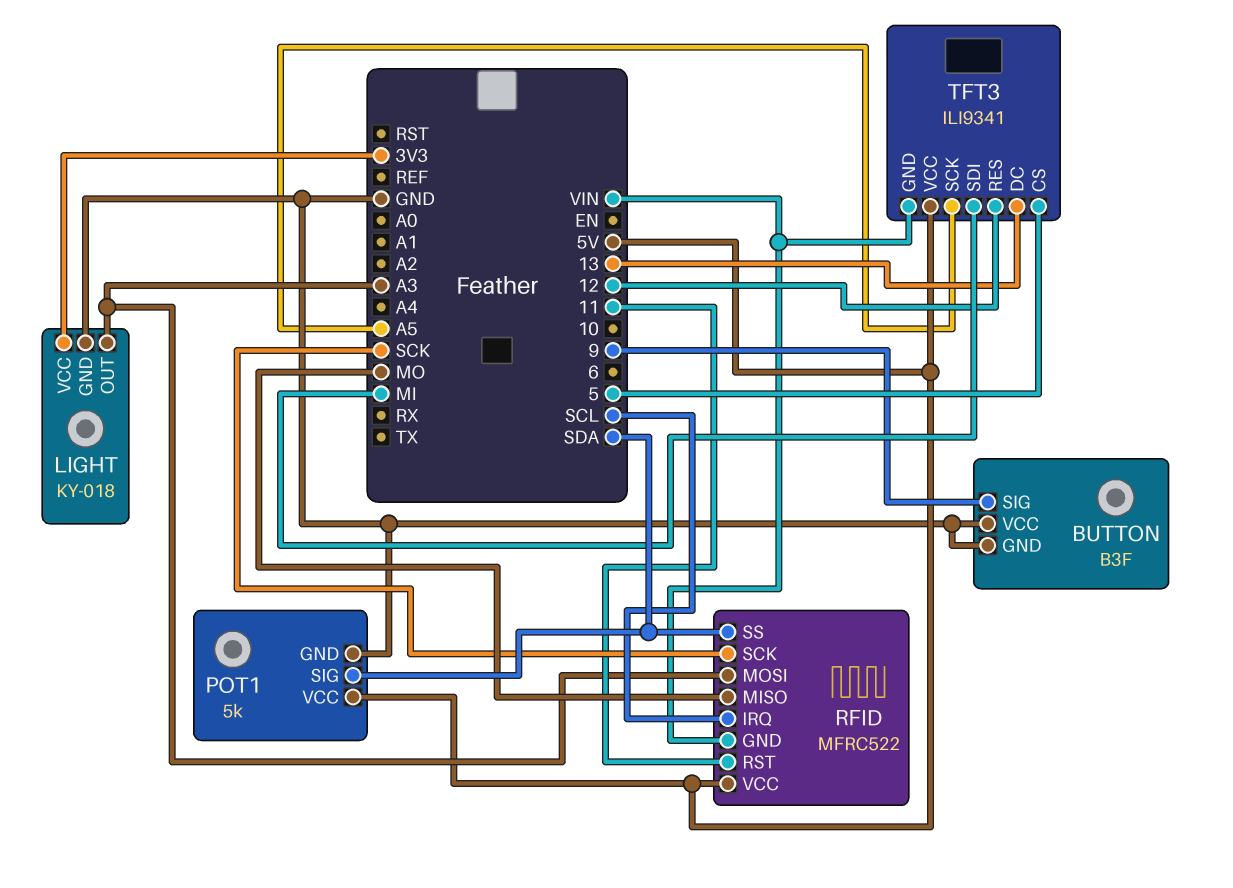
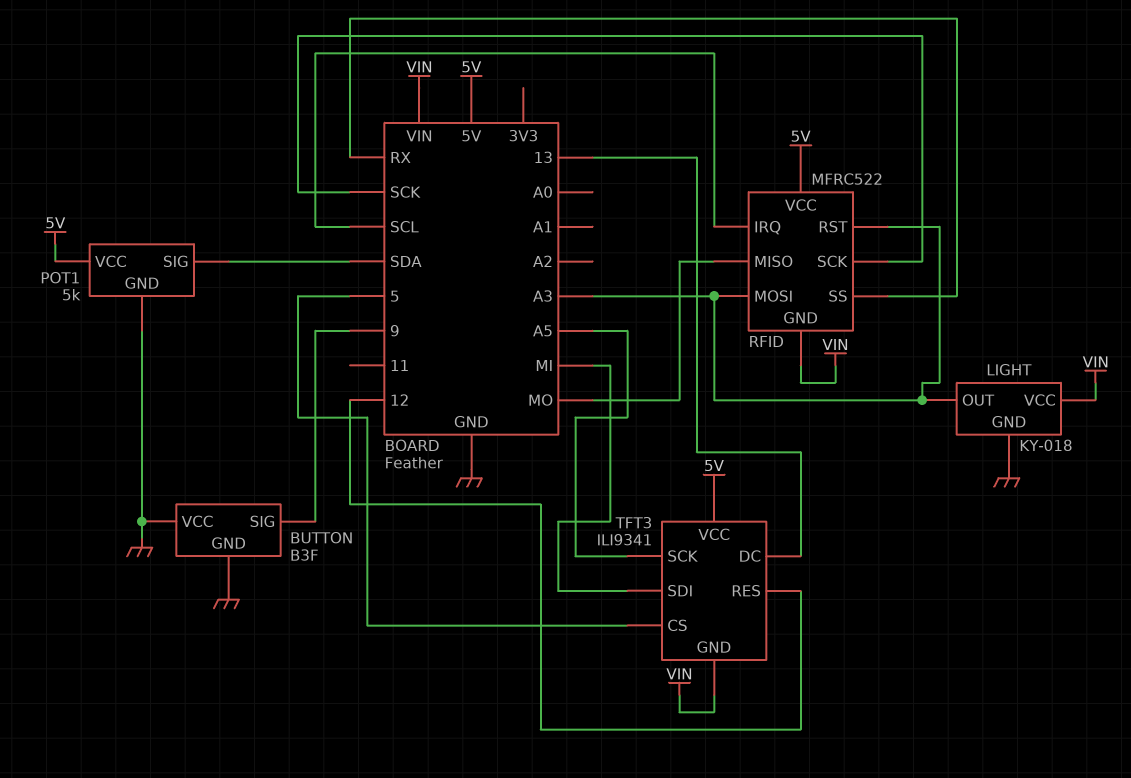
LIGHT pin VCC: 3V3 -> VIN
RFID pin RST: 11 -> A3
RFID pin SS: SDA -> RX

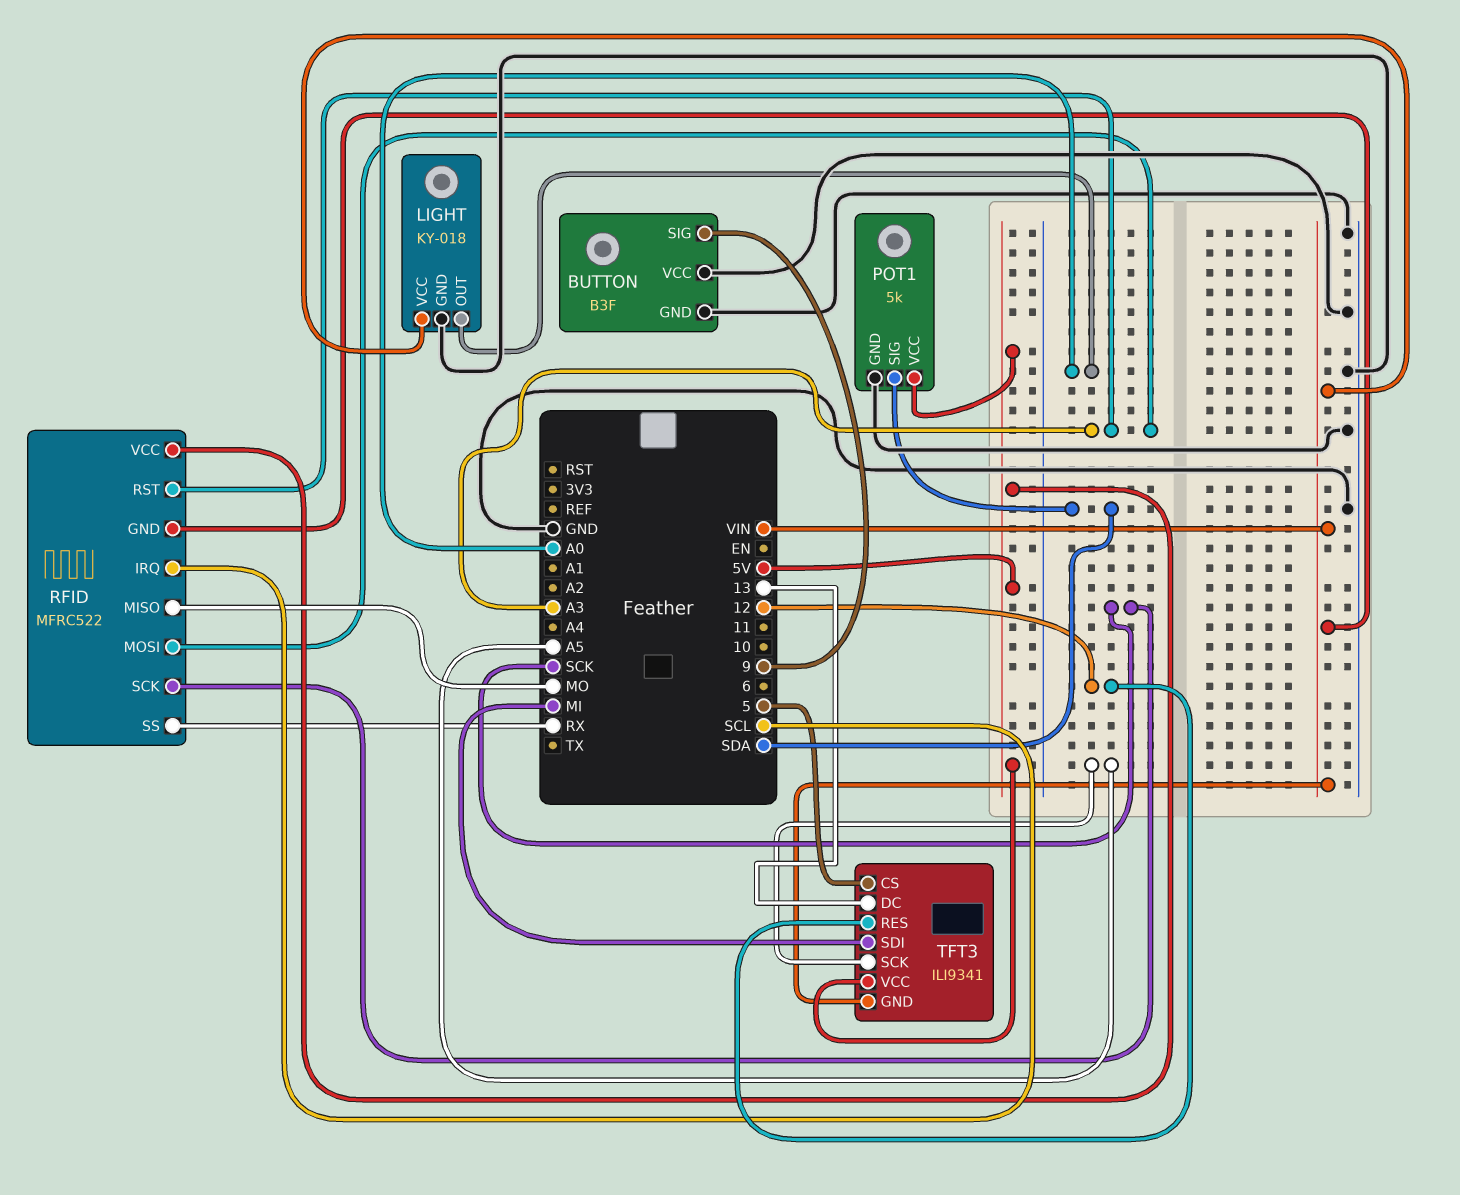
LIGHT pin OUT: A3 -> A0

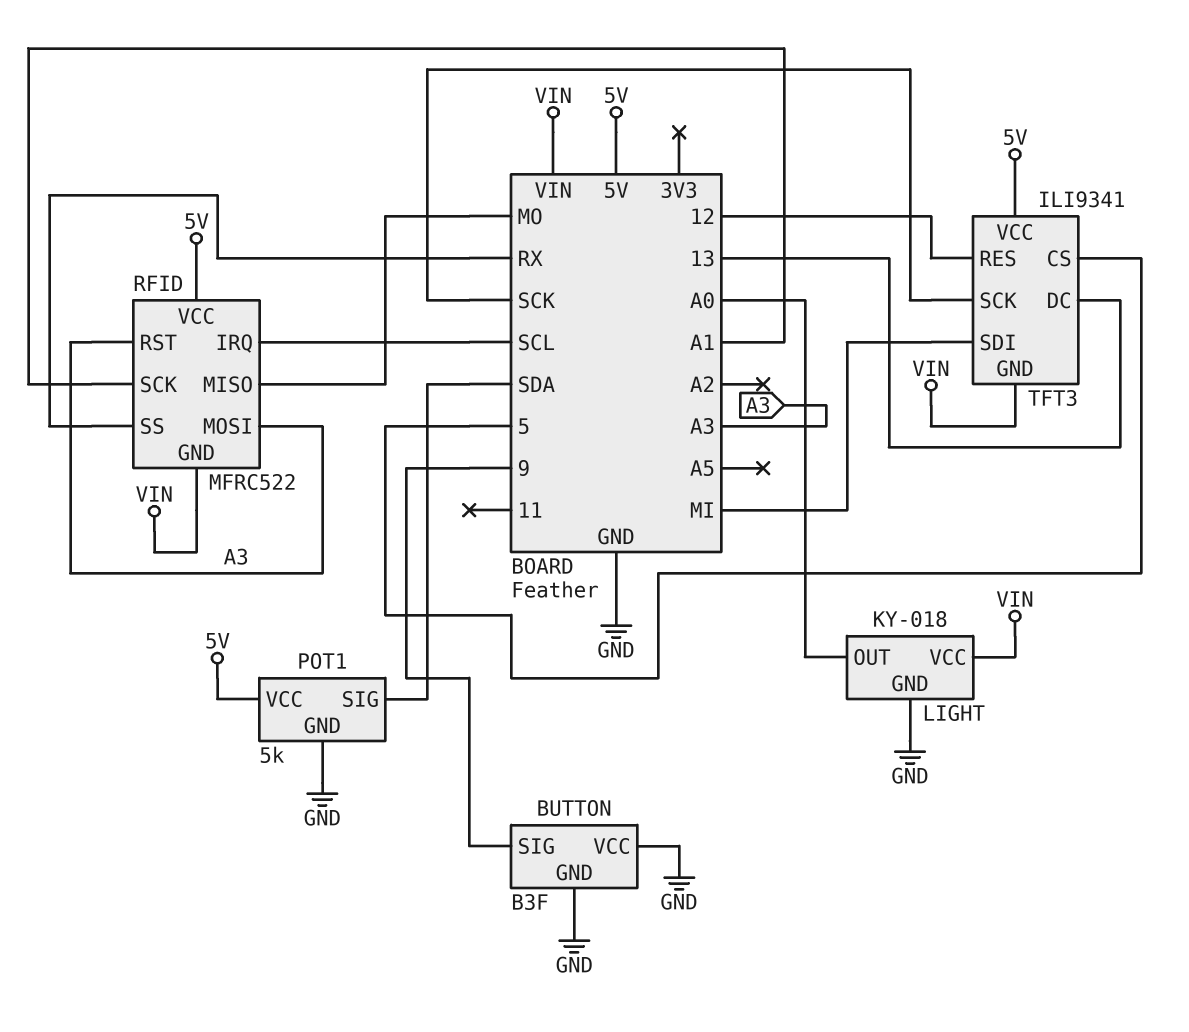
RFID pin SCK: SCK -> A1
TFT3 pin SCK: A5 -> SCK

